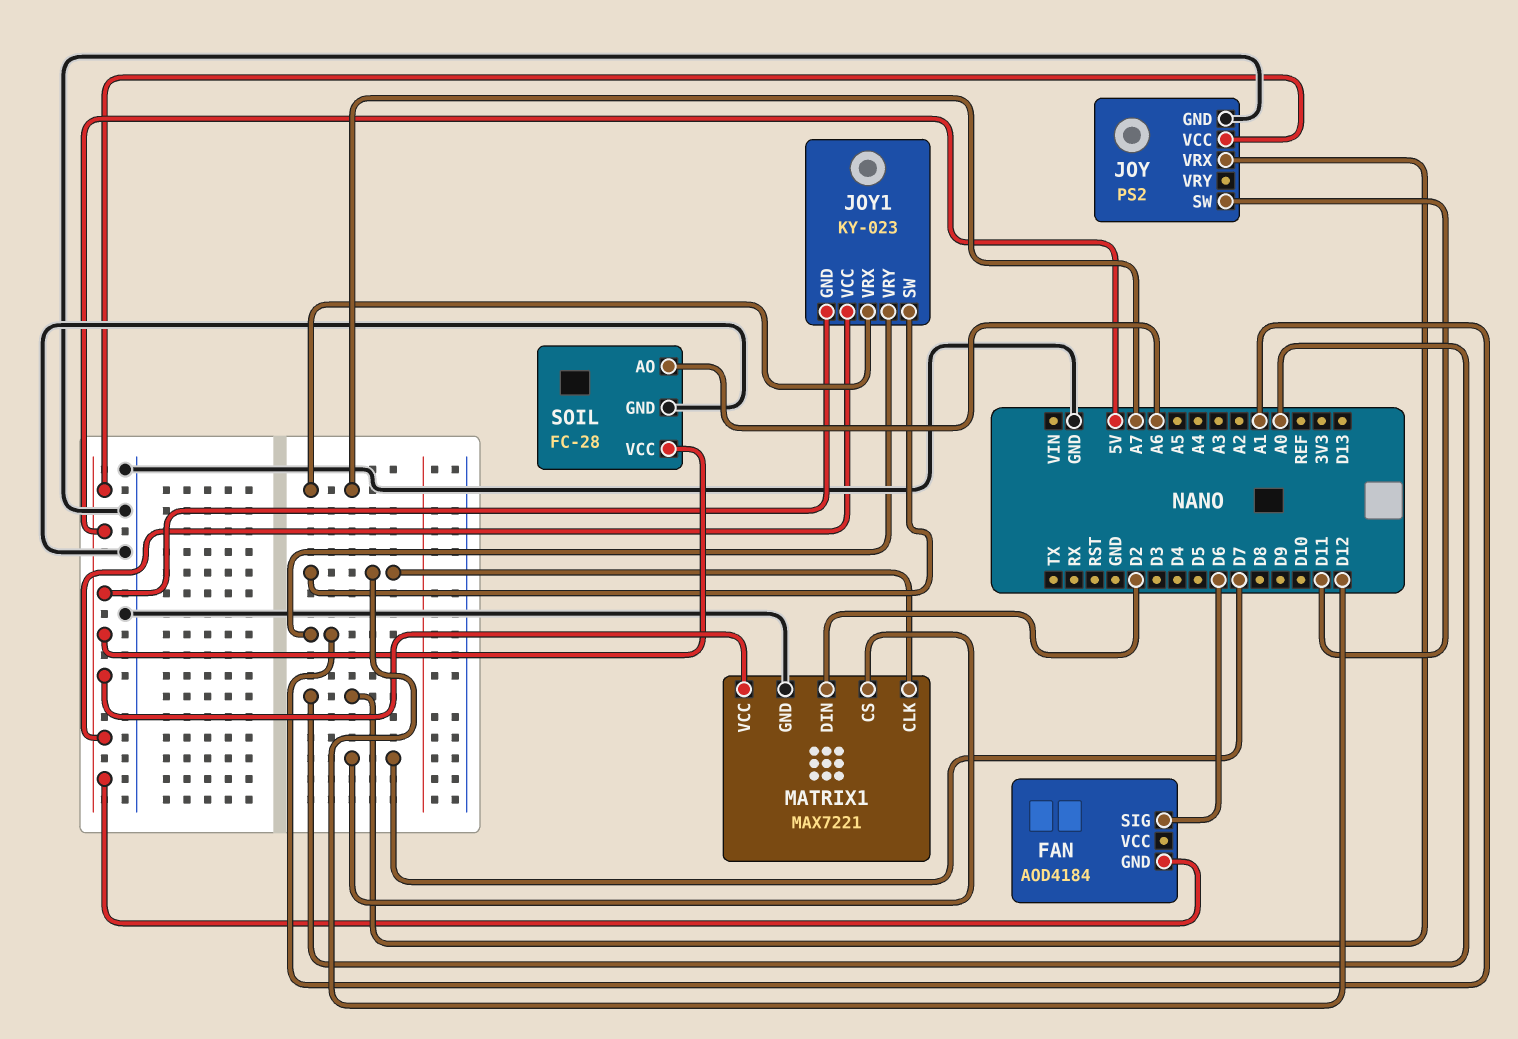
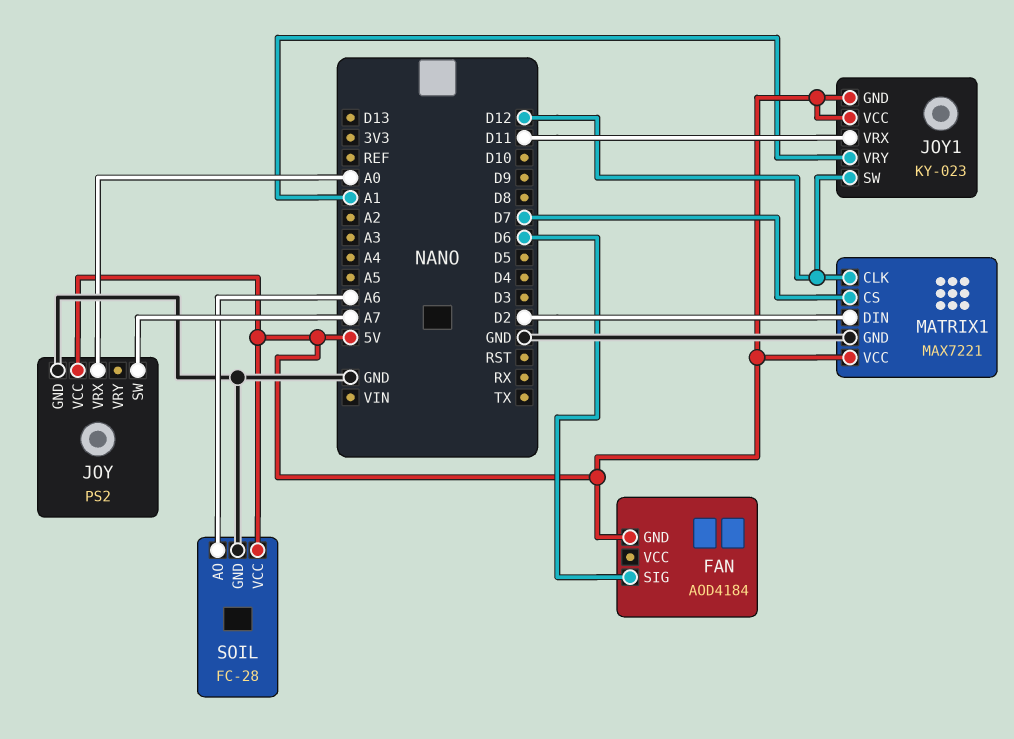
JOY pin SW: D11 -> A7
JOY1 pin VRX: A7 -> D11

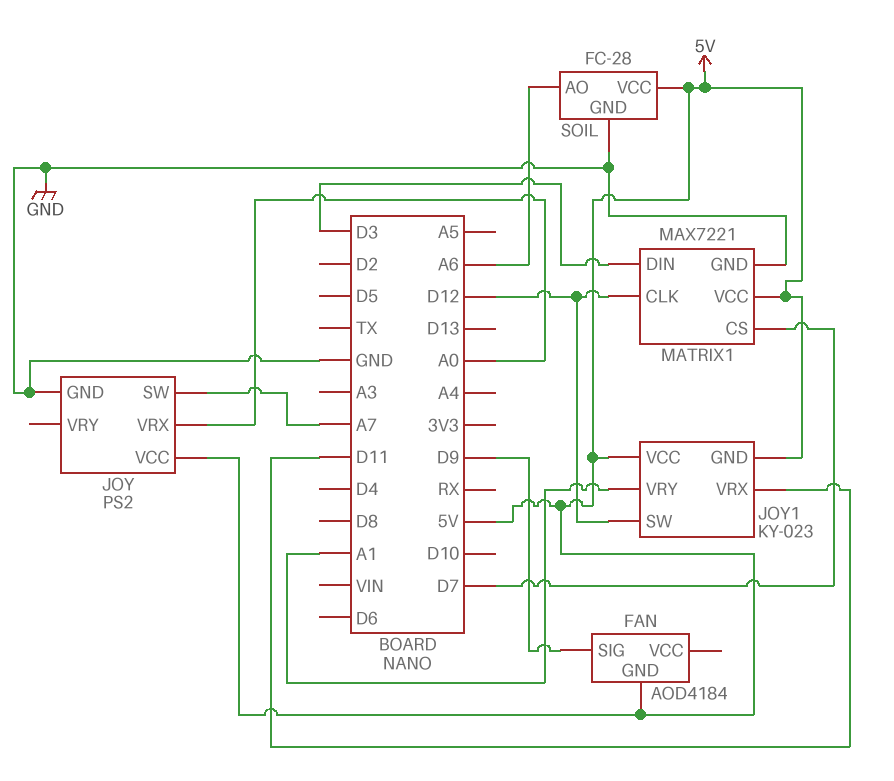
FAN pin SIG: D6 -> D9
MATRIX1 pin DIN: D2 -> D3

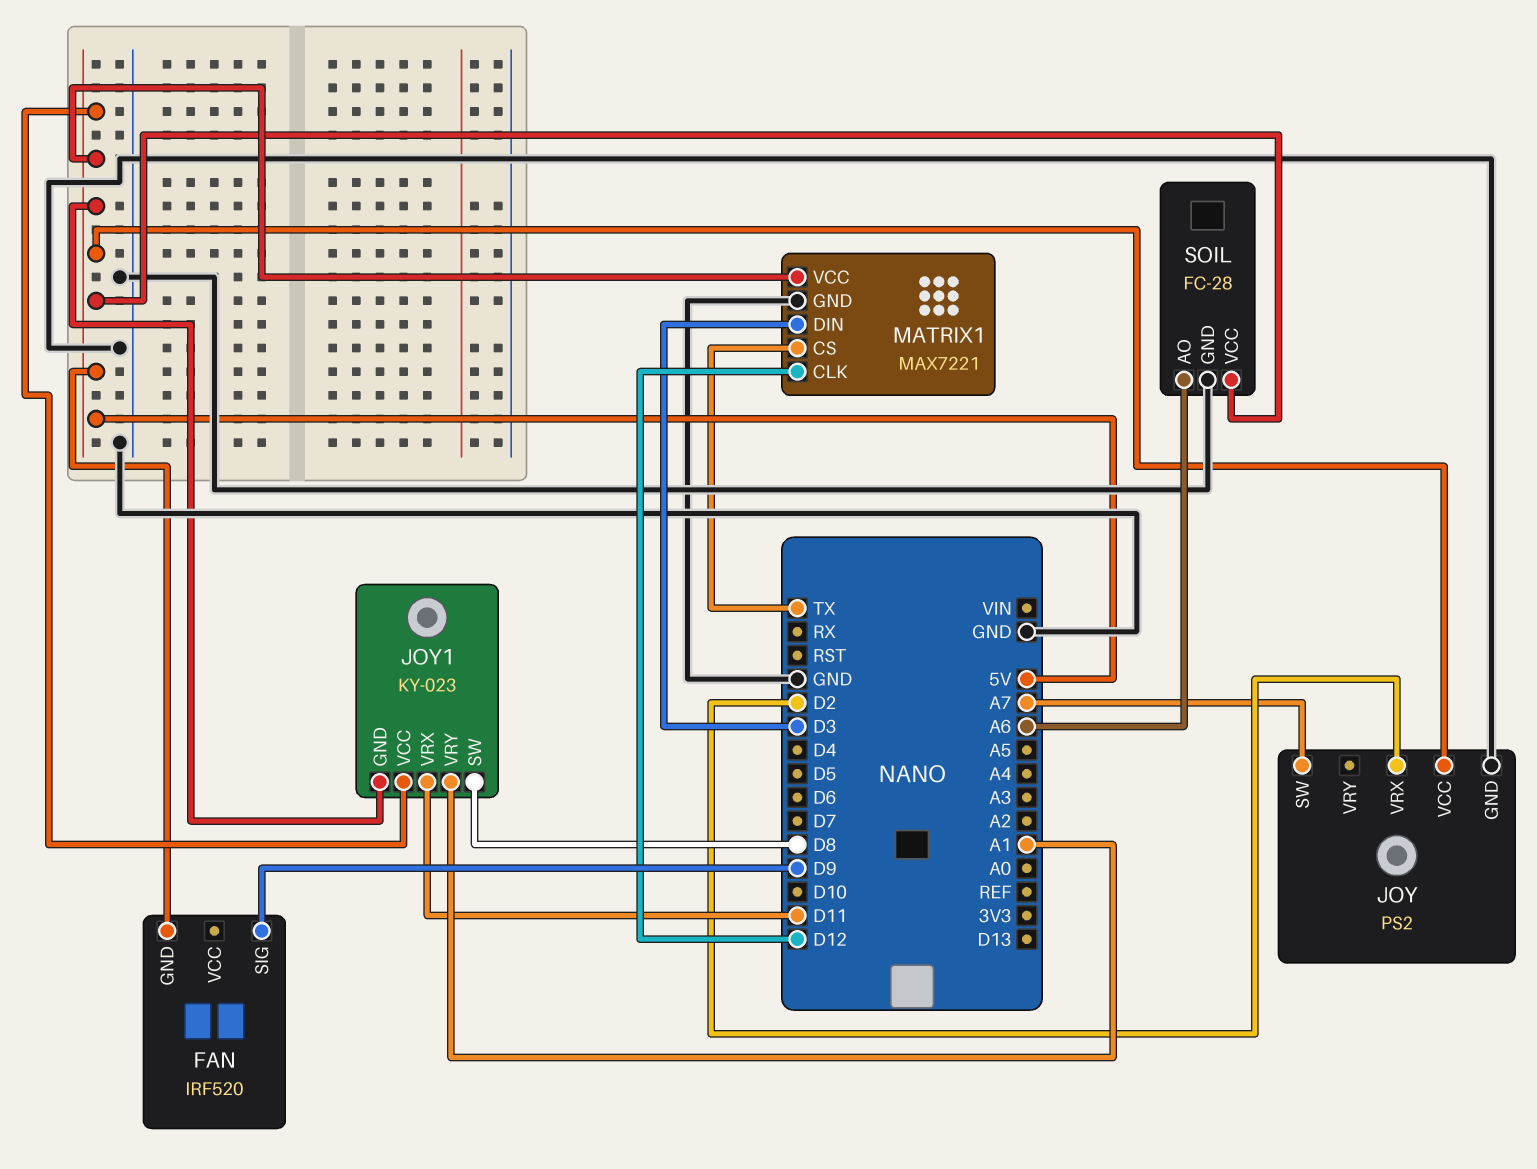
FAN: AOD4184 -> IRF520
JOY pin VRX: A0 -> D2
JOY1 pin SW: D12 -> D8
MATRIX1 pin CS: D7 -> TX

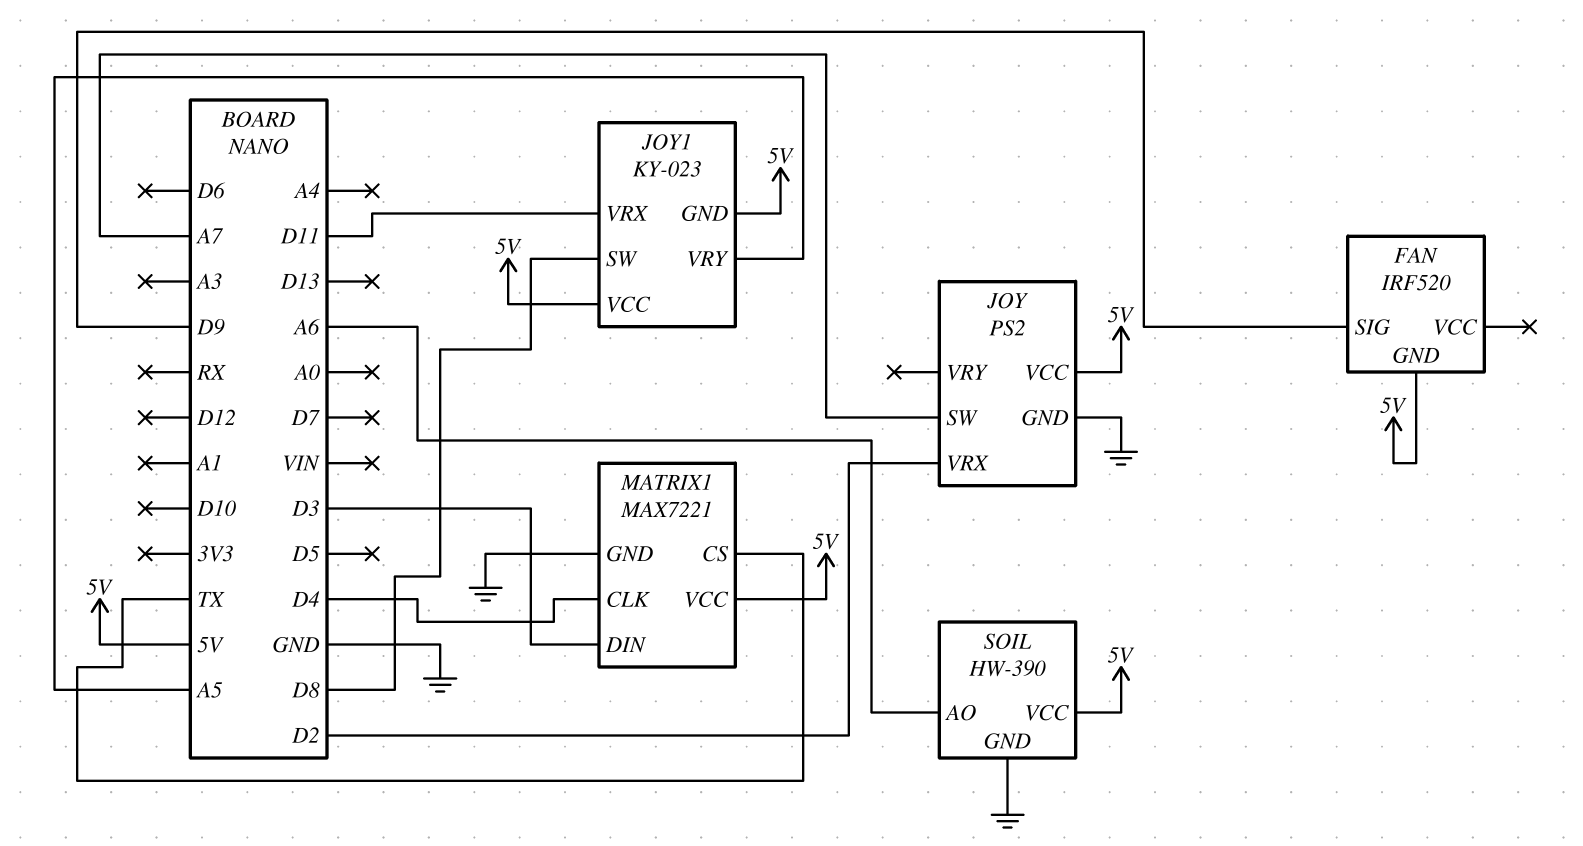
JOY1 pin VRY: A1 -> A5
MATRIX1 pin CLK: D12 -> D4
SOIL: FC-28 -> HW-390

